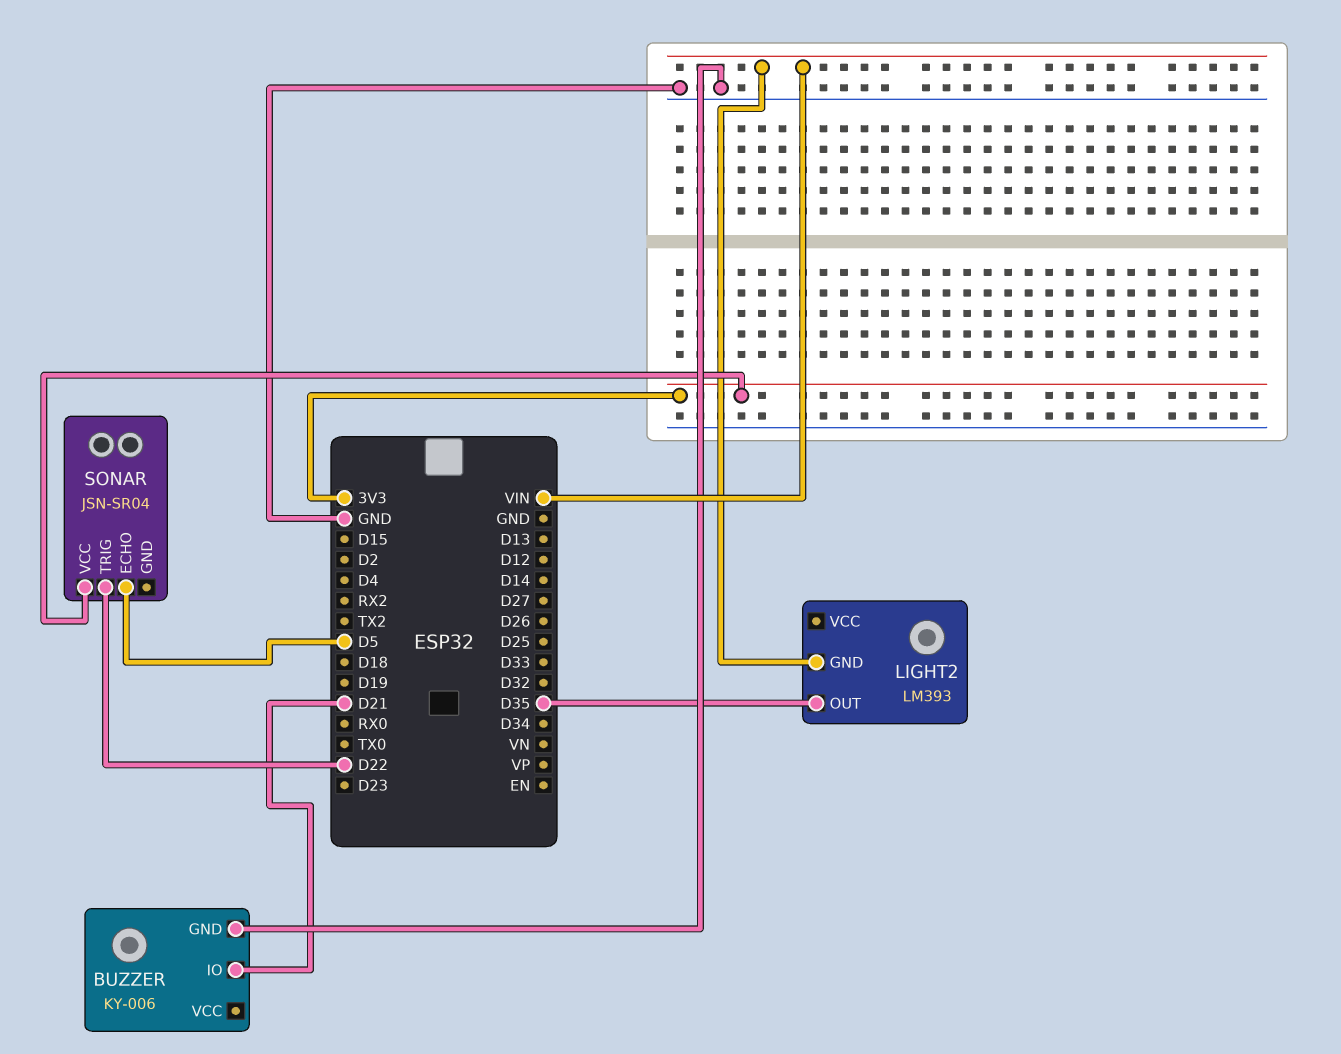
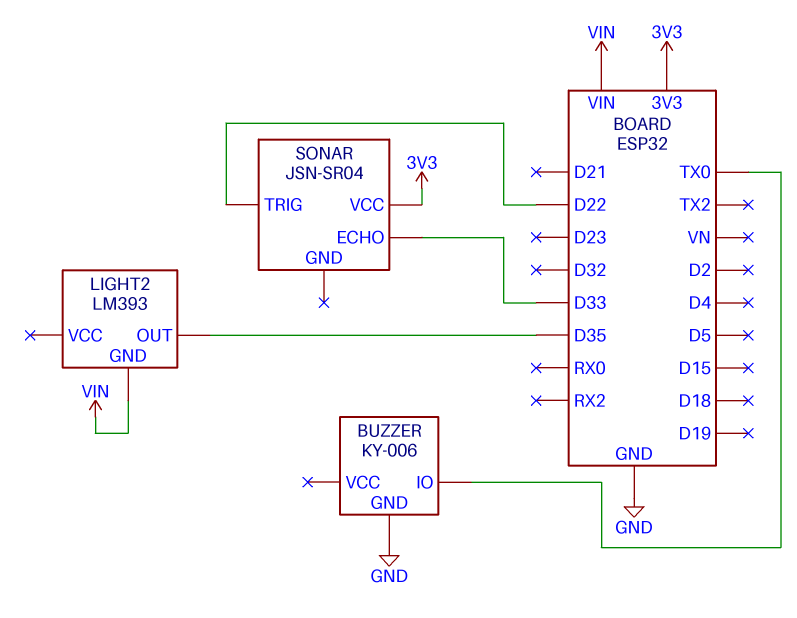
BUZZER pin IO: D21 -> TX0
SONAR pin ECHO: D5 -> D33

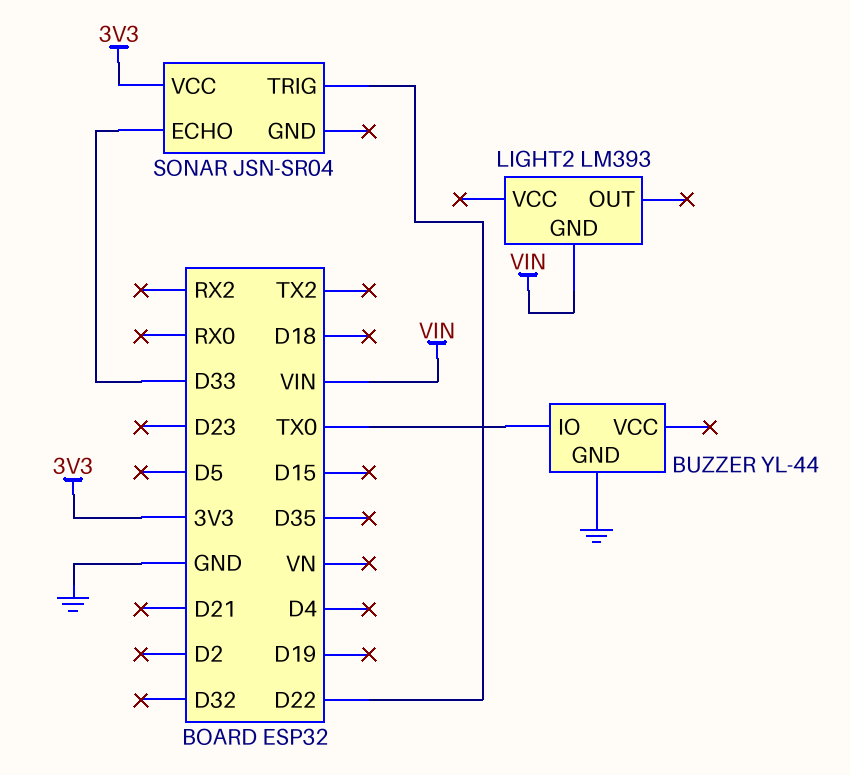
BUZZER: KY-006 -> YL-44
LIGHT2 pin OUT: D35 -> none

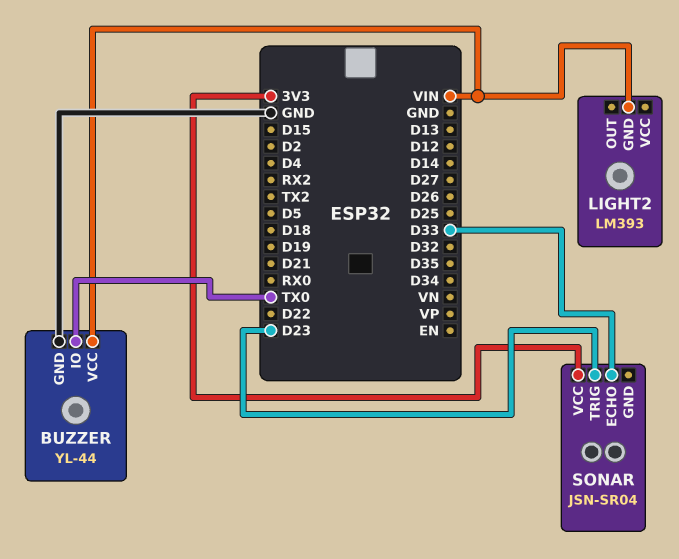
BUZZER pin VCC: none -> VIN
SONAR pin TRIG: D22 -> D23

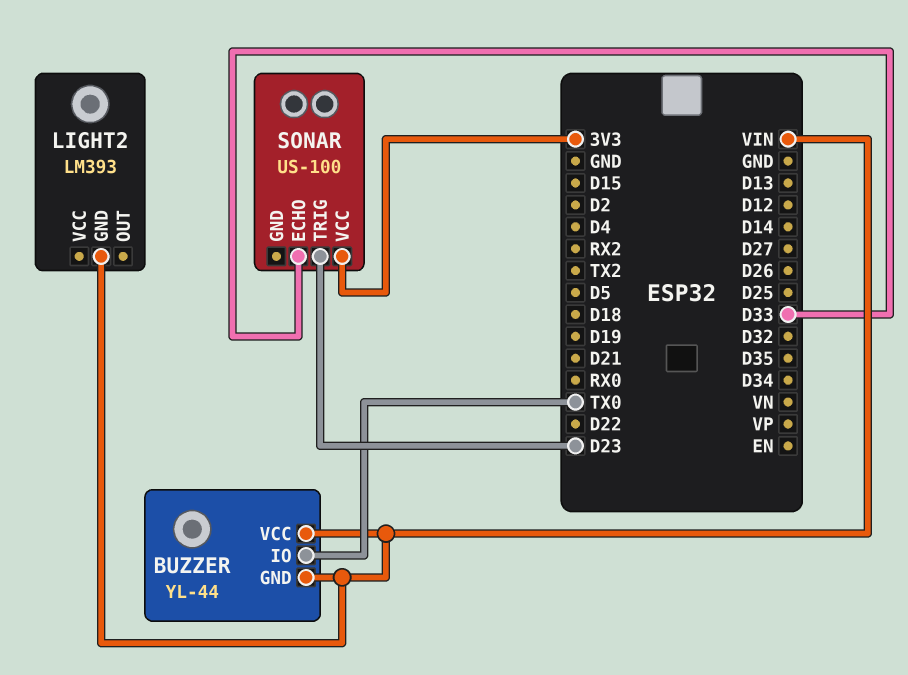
BUZZER pin GND: GND -> VIN
SONAR: JSN-SR04 -> US-100

